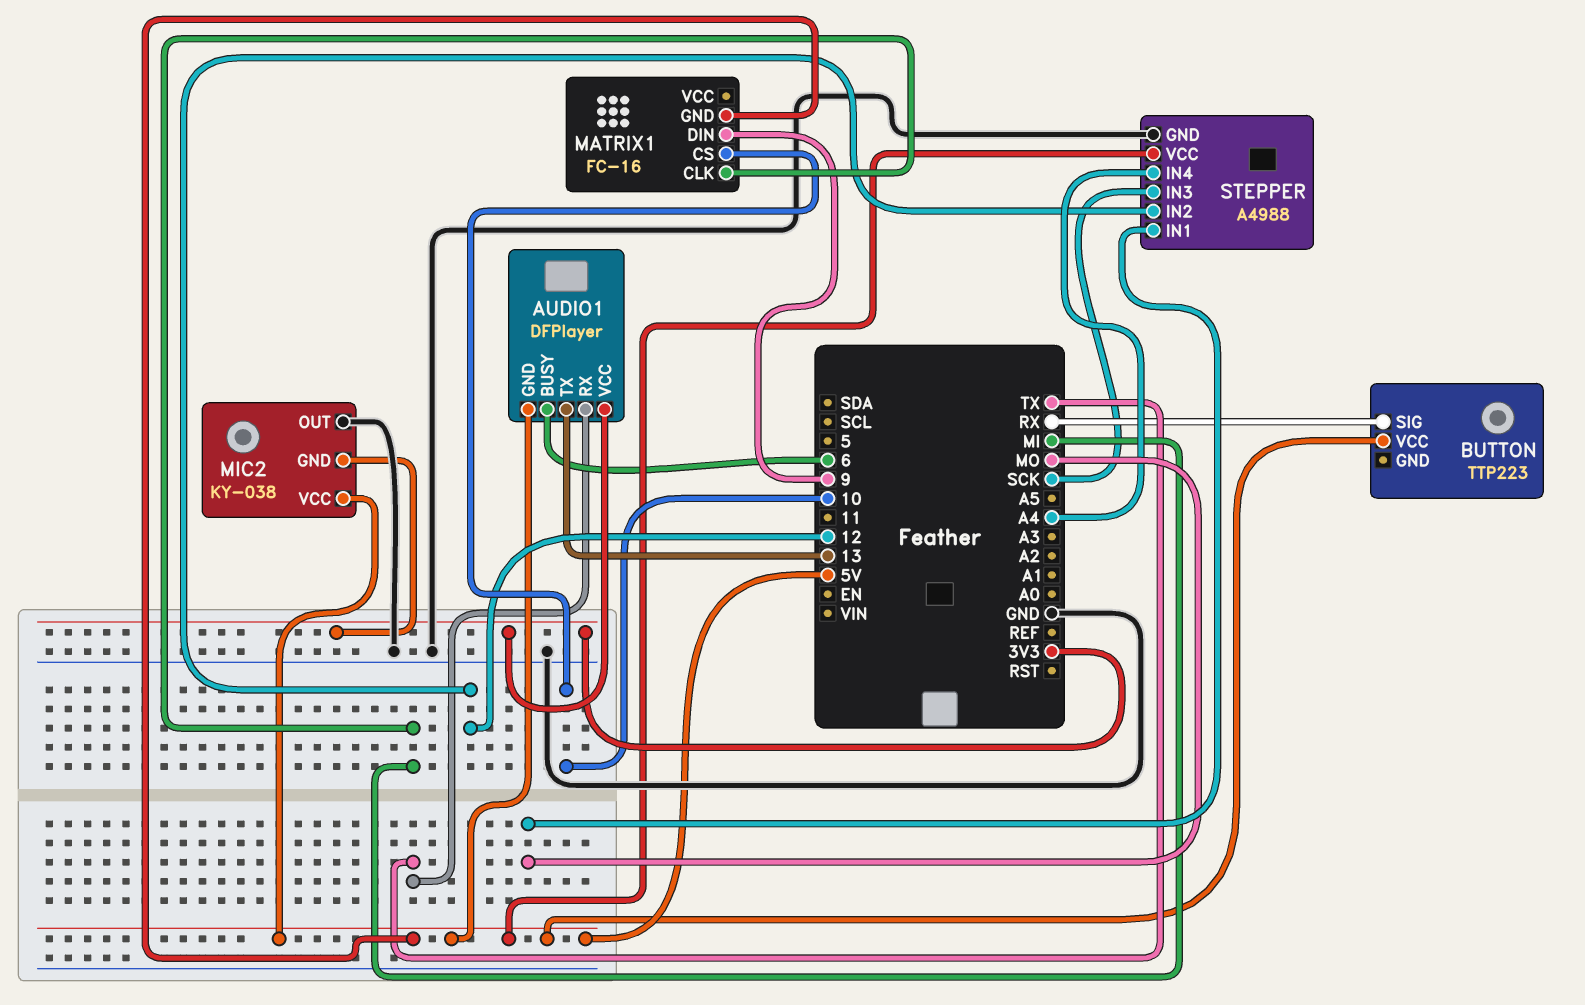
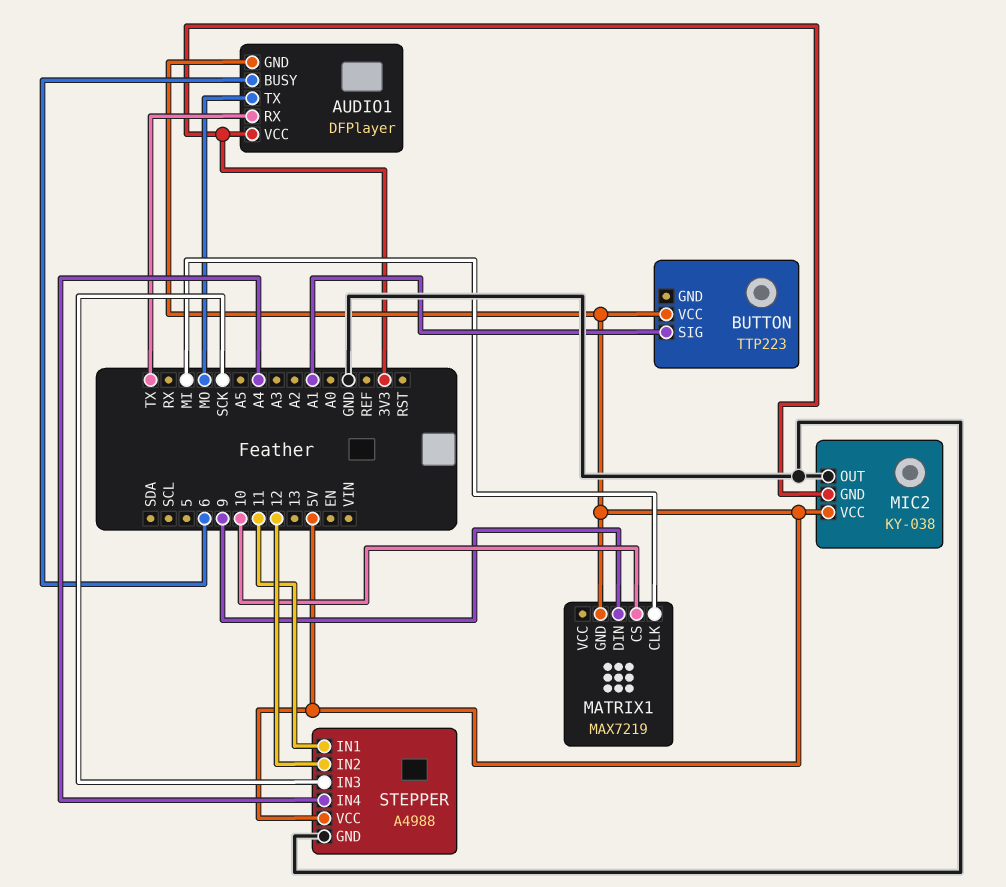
AUDIO1 pin TX: 13 -> MO
BUTTON pin SIG: RX -> A1
MATRIX1: FC-16 -> MAX7219
STEPPER pin IN1: MO -> 11

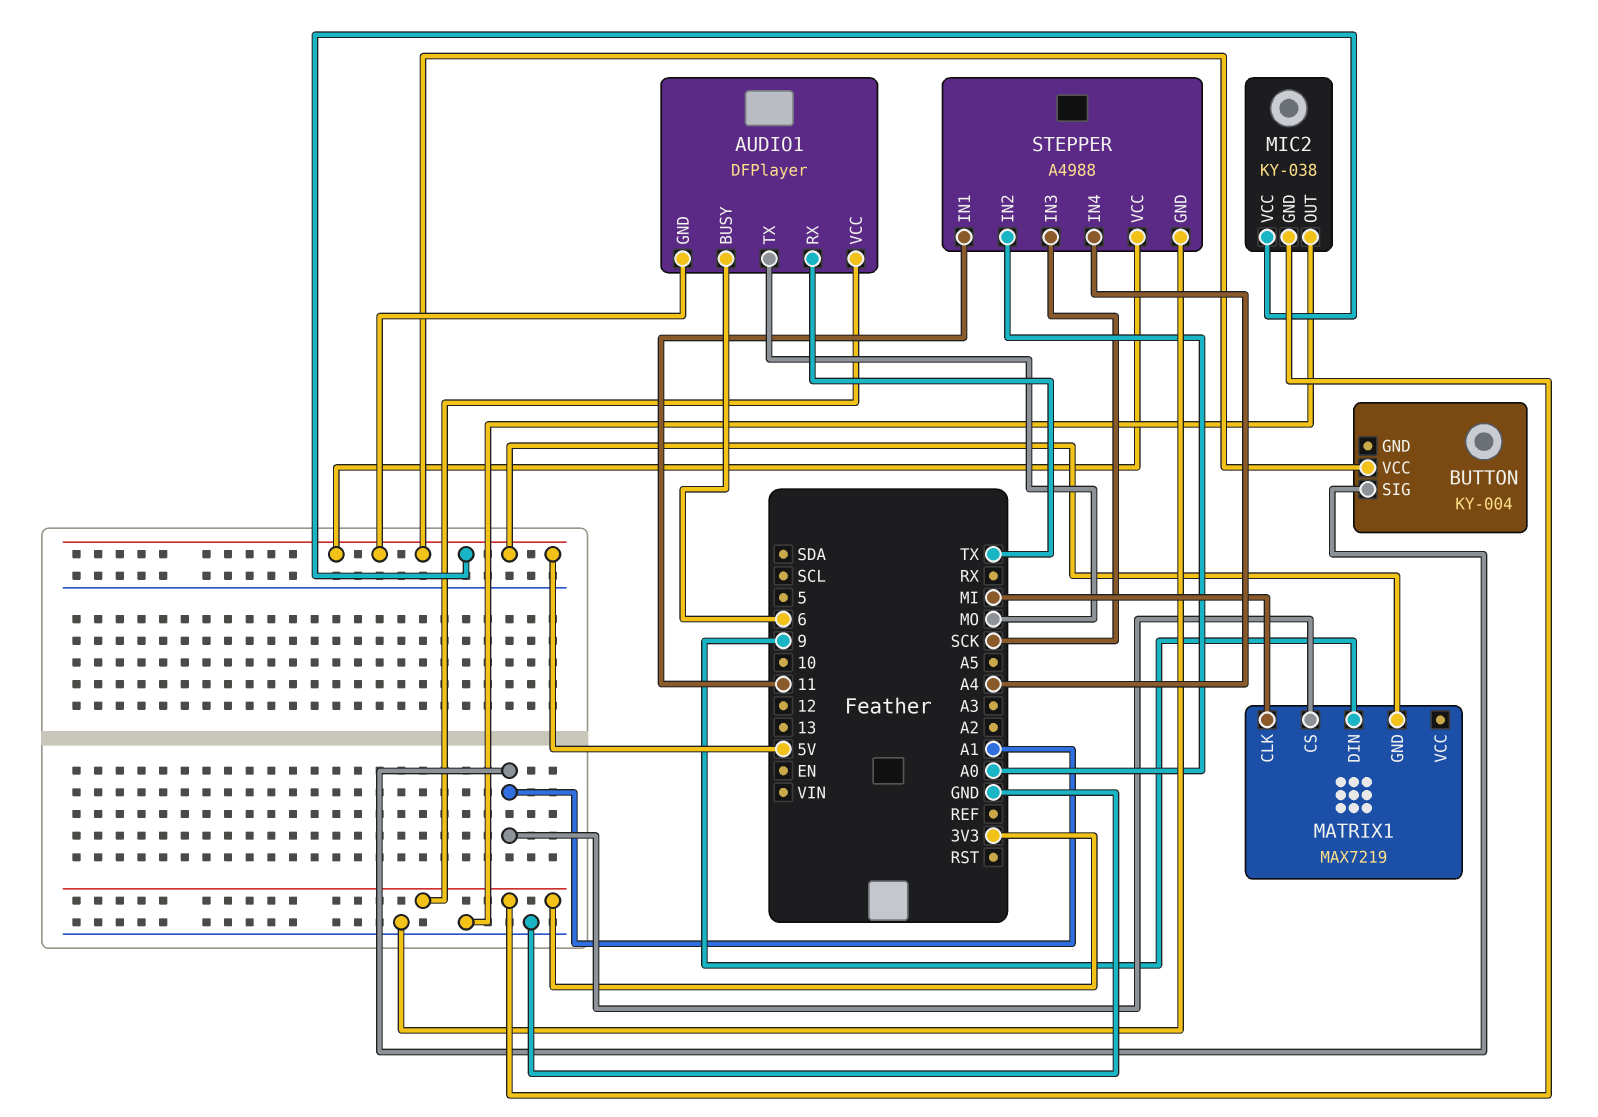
BUTTON: TTP223 -> KY-004
MATRIX1 pin CS: 10 -> A1
STEPPER pin IN2: 12 -> A0

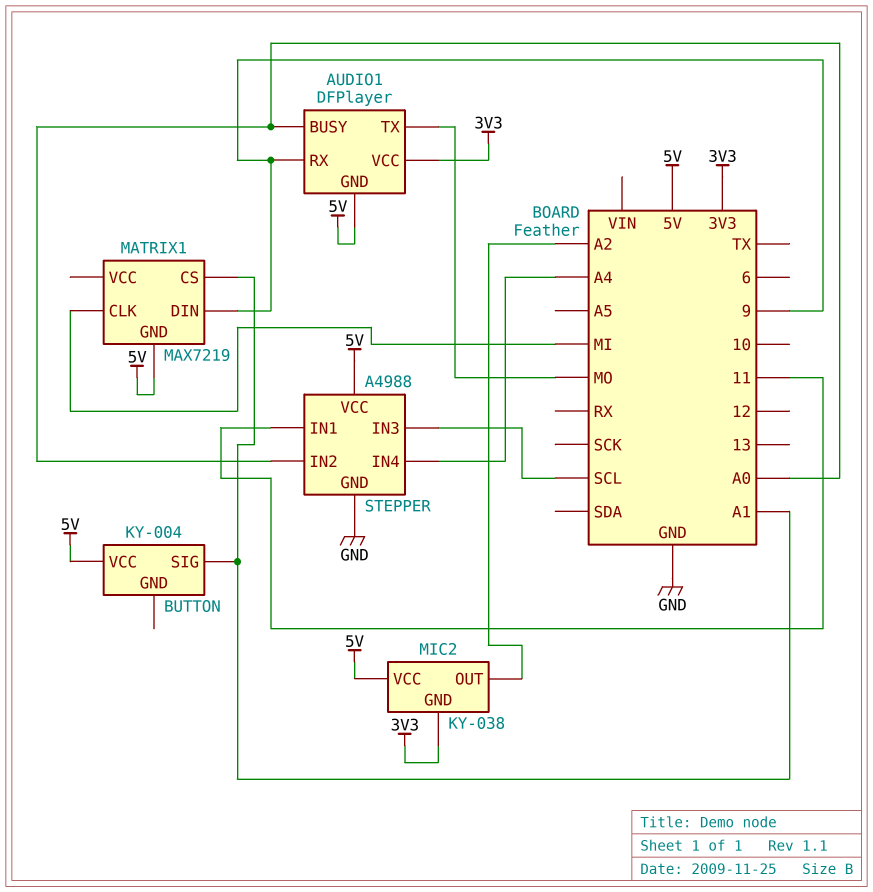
AUDIO1 pin BUSY: 6 -> A0
AUDIO1 pin RX: TX -> 9
MIC2 pin OUT: GND -> A2
STEPPER pin IN3: SCK -> SCL

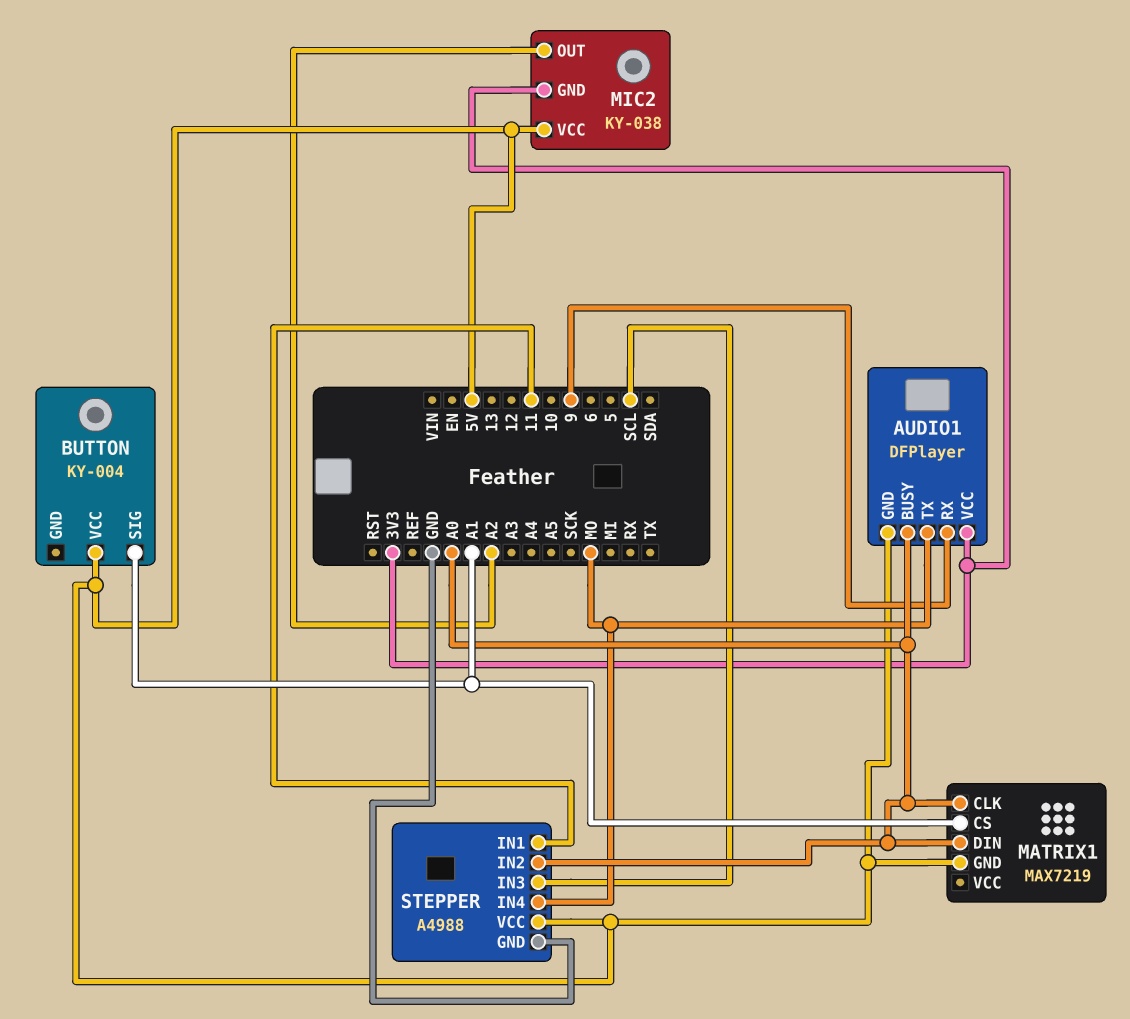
MATRIX1 pin CLK: MI -> A0
MATRIX1 pin DIN: 9 -> A0
STEPPER pin IN4: A4 -> MO

